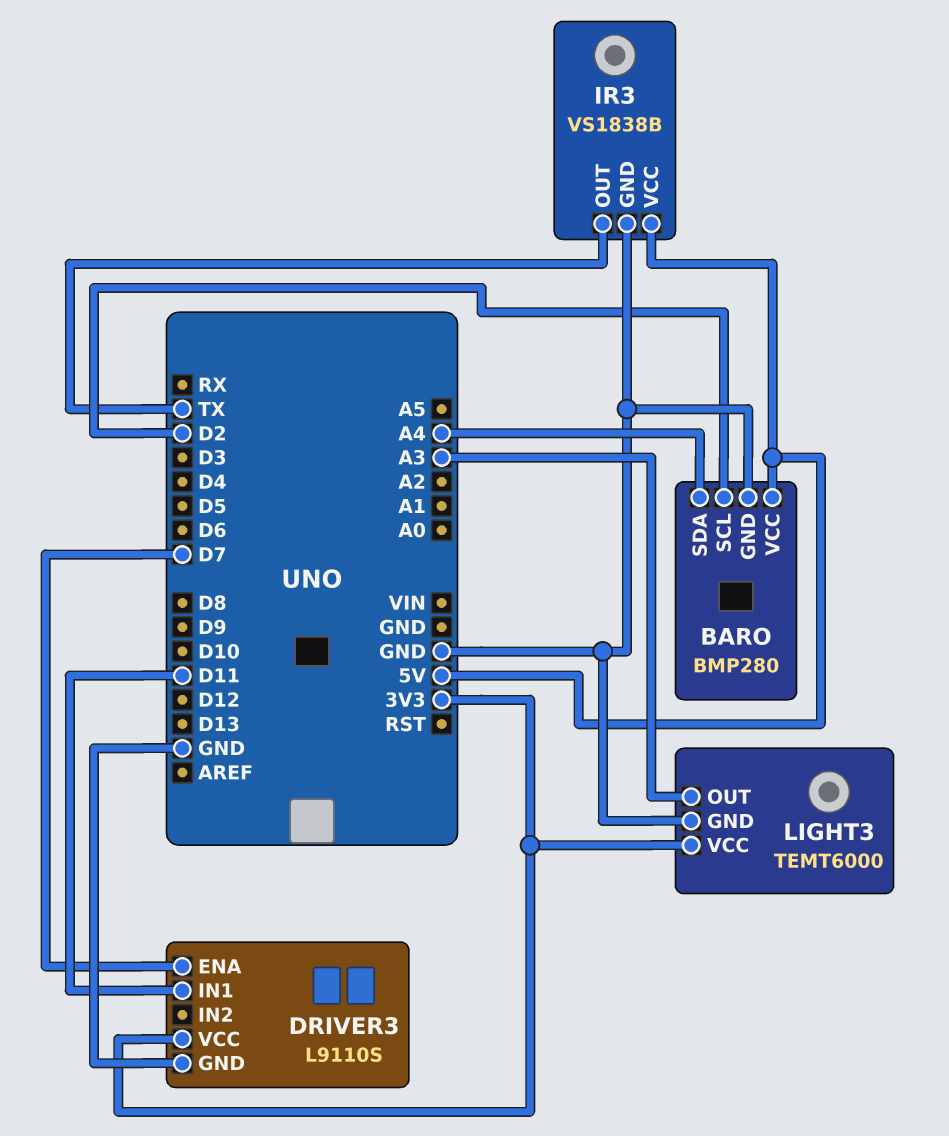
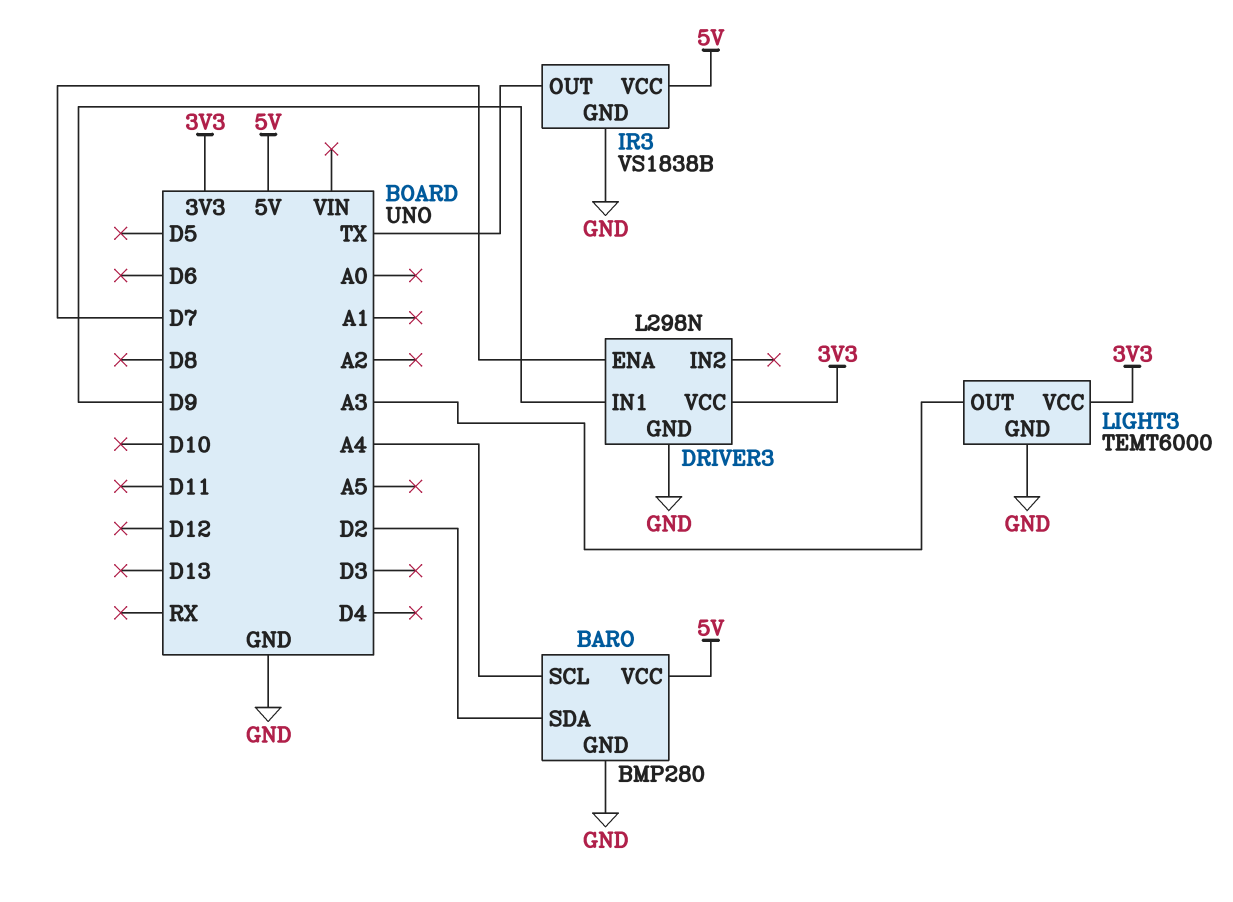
BARO pin SCL: D2 -> A4
BARO pin SDA: A4 -> D2
DRIVER3: L9110S -> L298N
DRIVER3 pin IN1: D11 -> D9

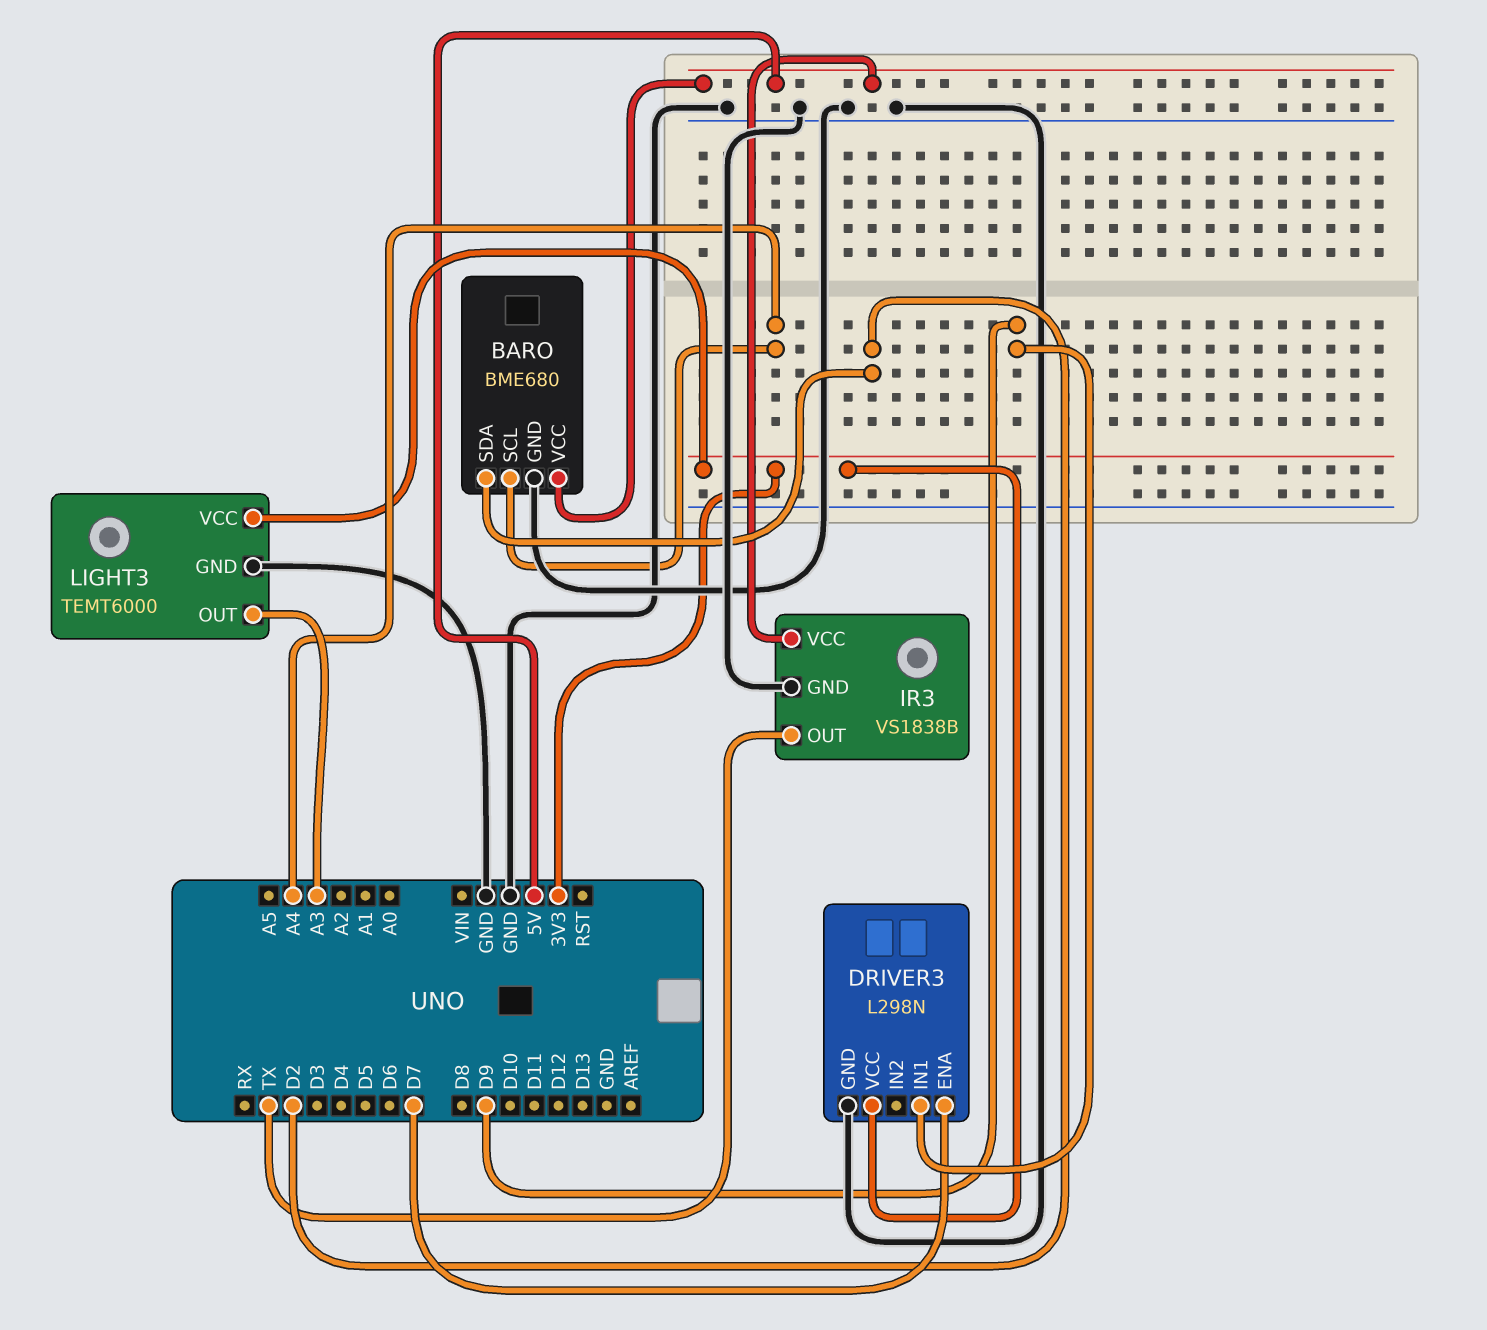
BARO: BMP280 -> BME680

